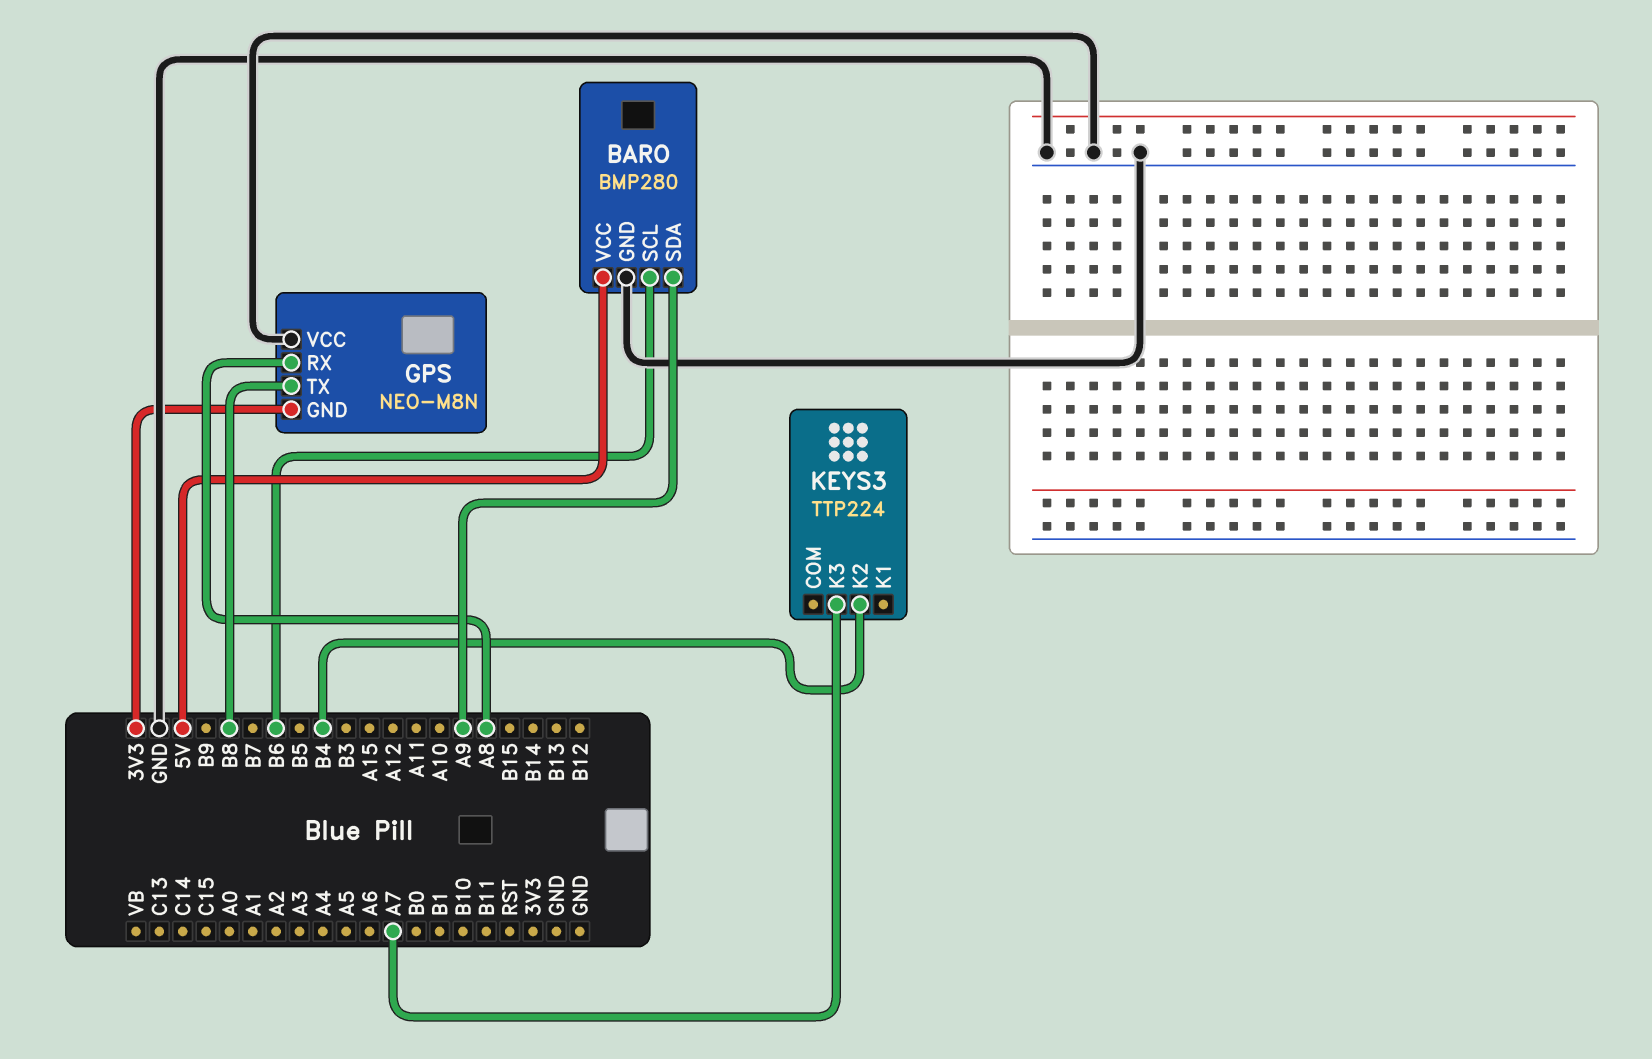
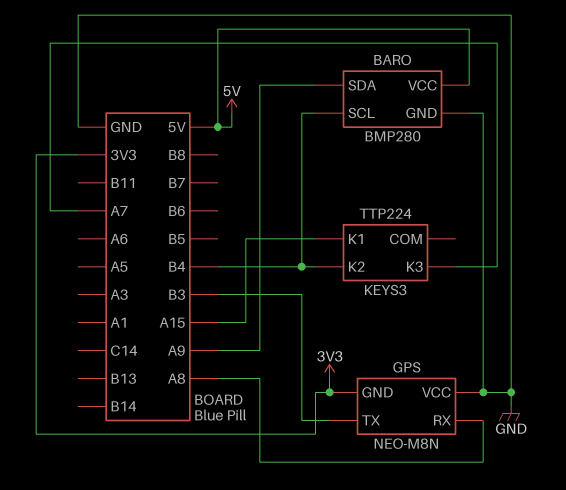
BARO pin SCL: B6 -> B4
GPS pin TX: B8 -> B3
KEYS3 pin K1: none -> A15

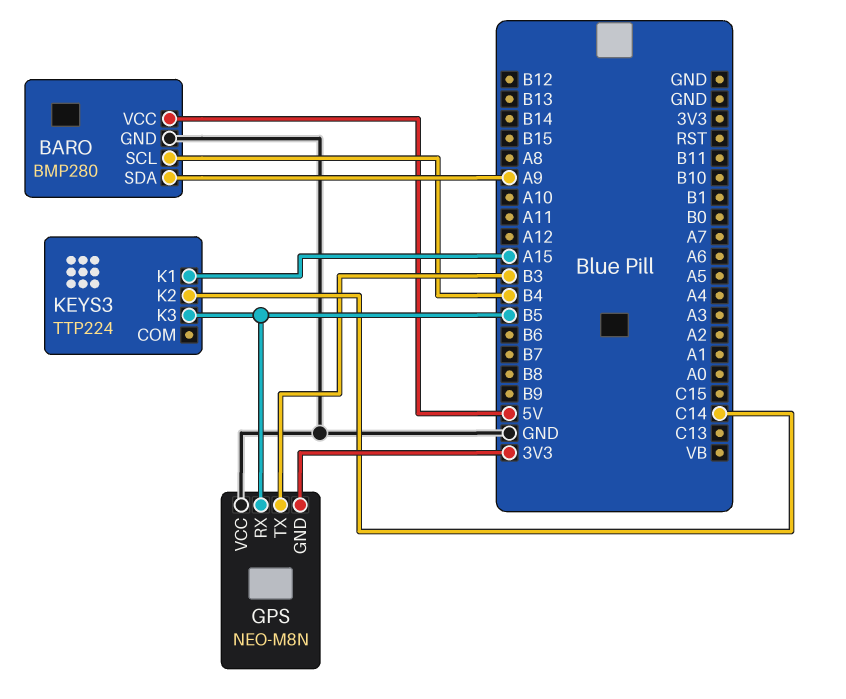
GPS pin RX: A8 -> B5
KEYS3 pin K2: B4 -> C14
KEYS3 pin K3: A7 -> B5

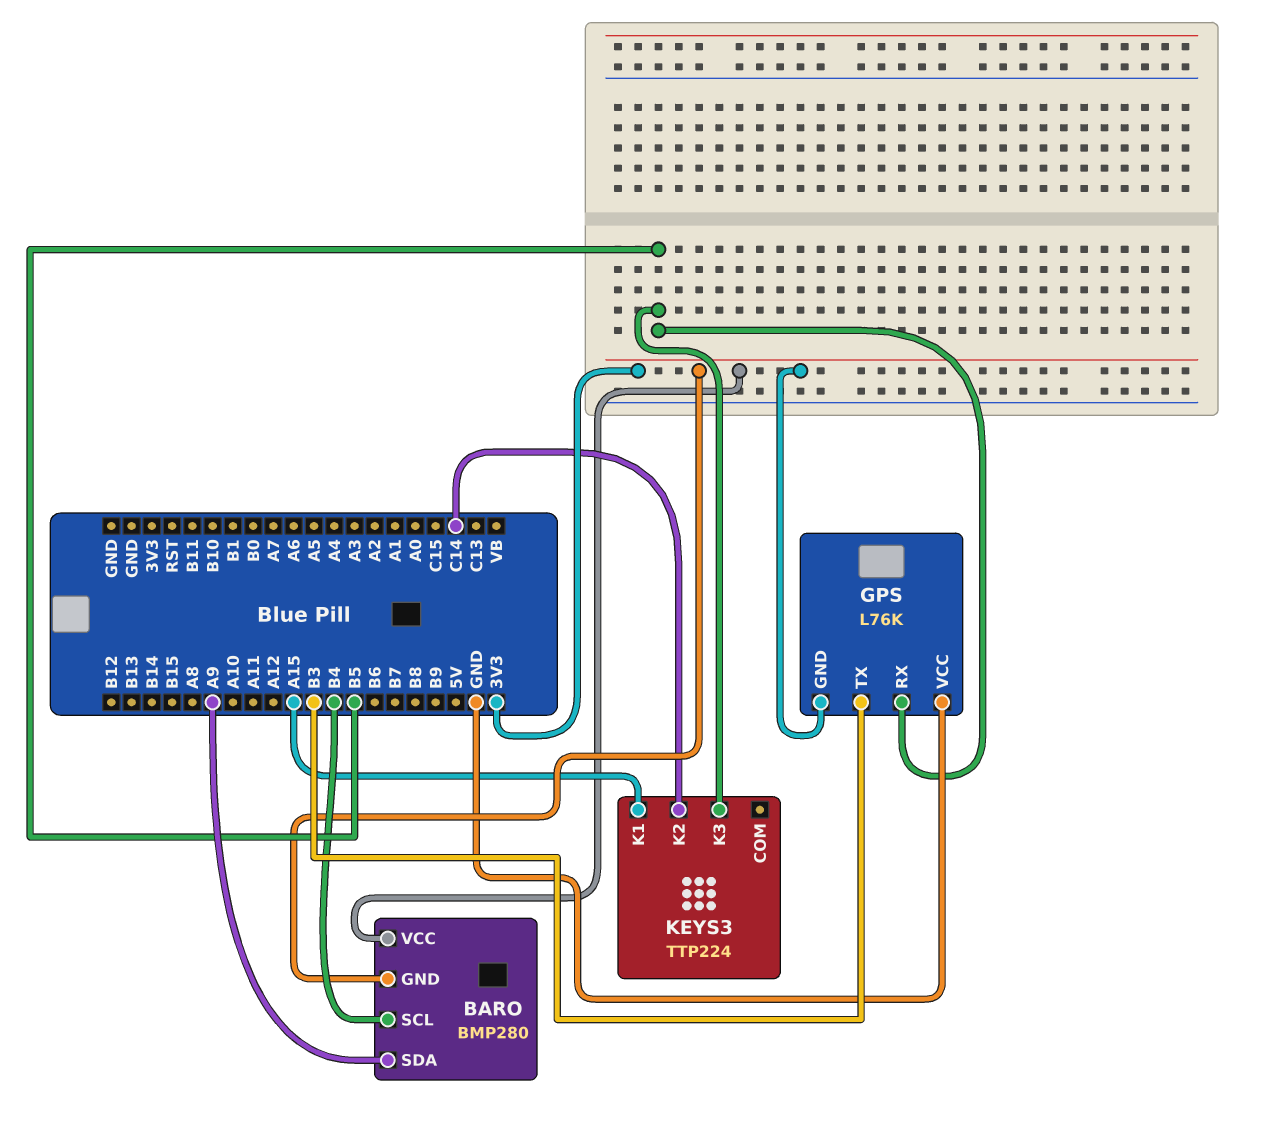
BARO pin GND: GND -> 3V3
BARO pin VCC: 5V -> 3V3
GPS: NEO-M8N -> L76K

